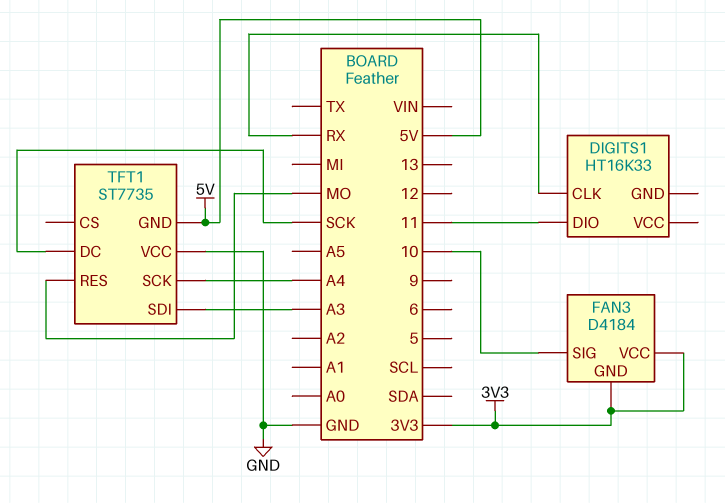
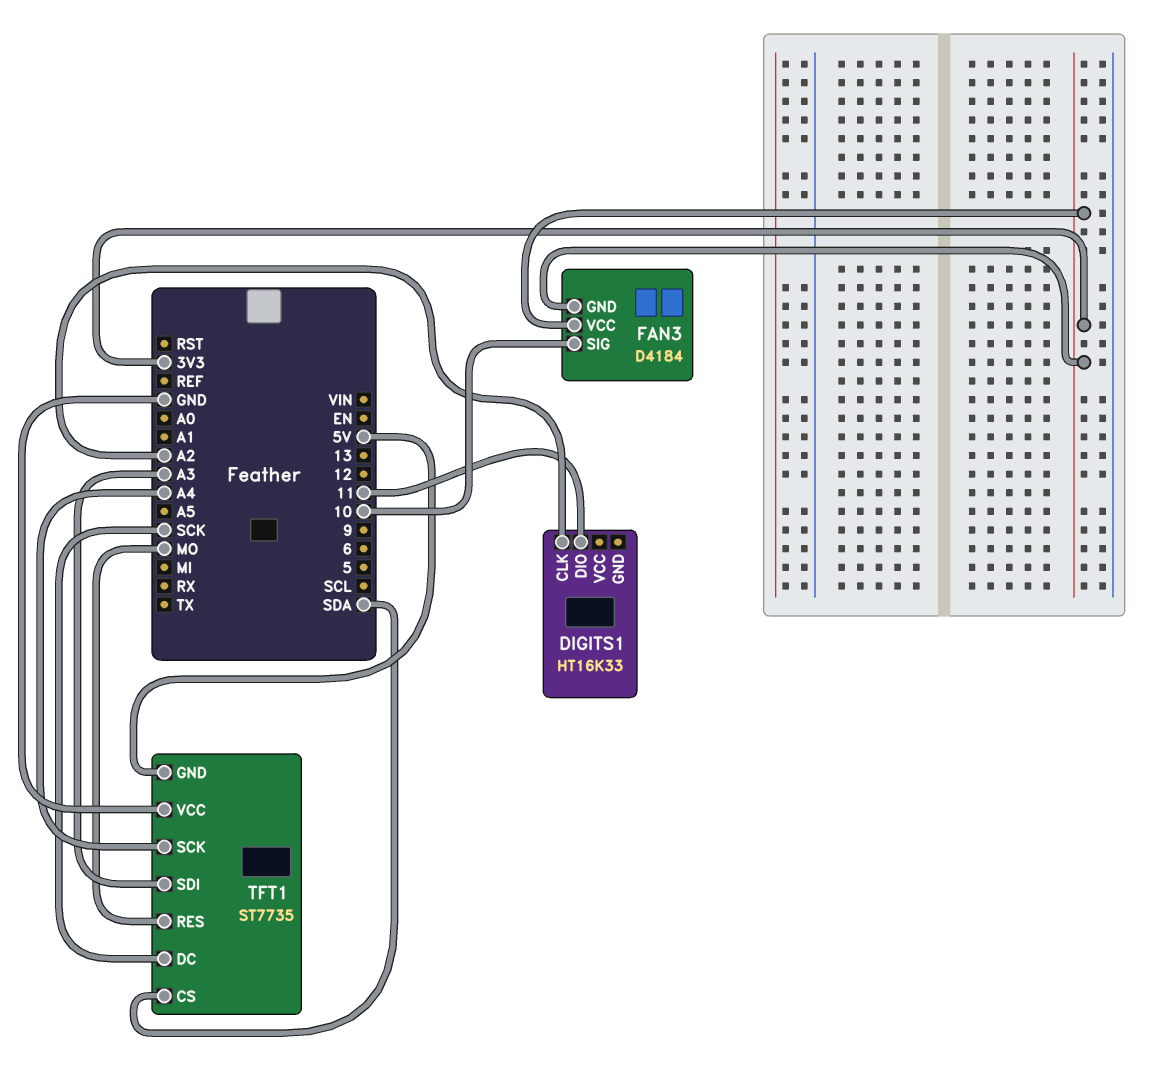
DIGITS1 pin CLK: RX -> A2
TFT1 pin CS: none -> SDA

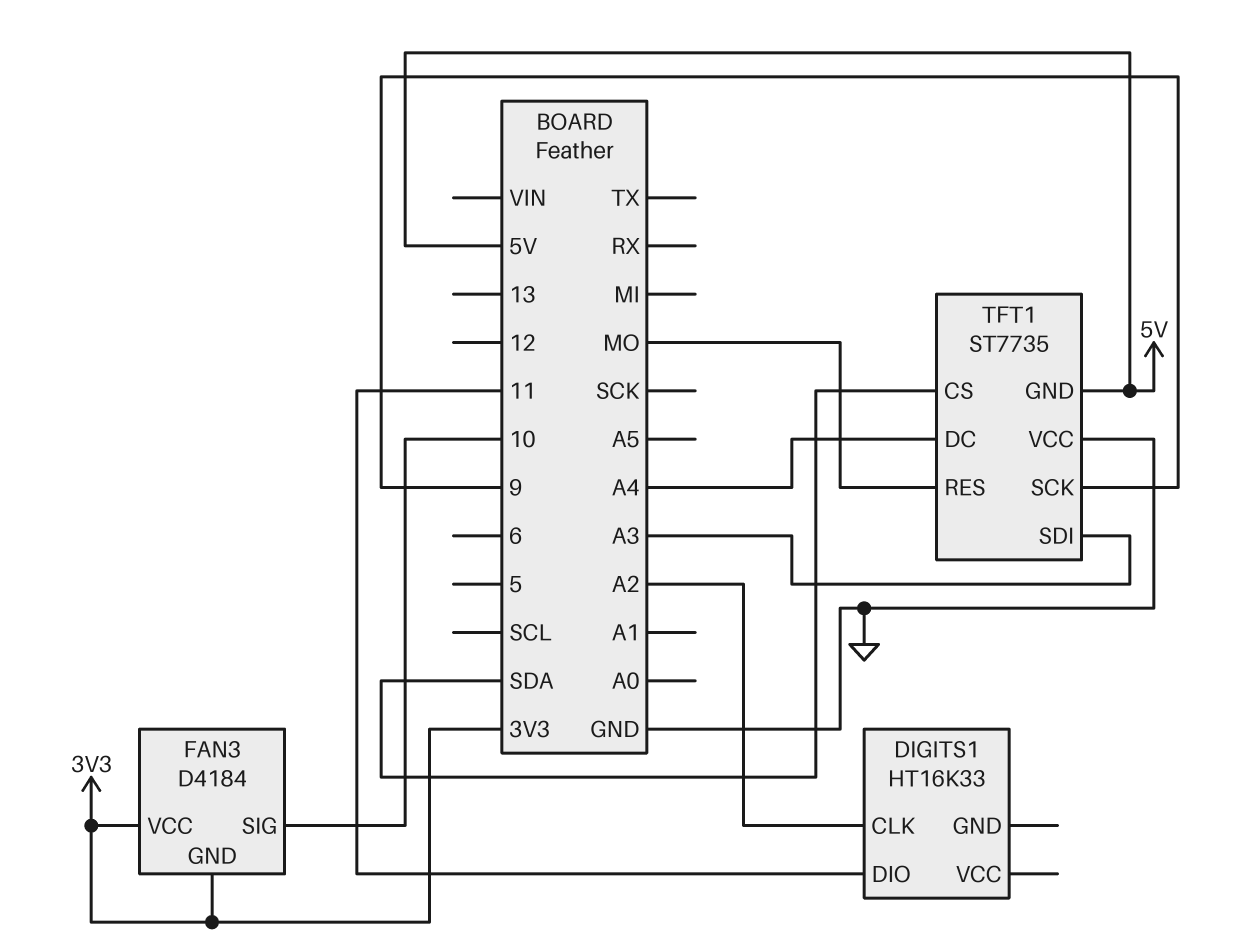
TFT1 pin DC: SCK -> A4
TFT1 pin SCK: A4 -> 9

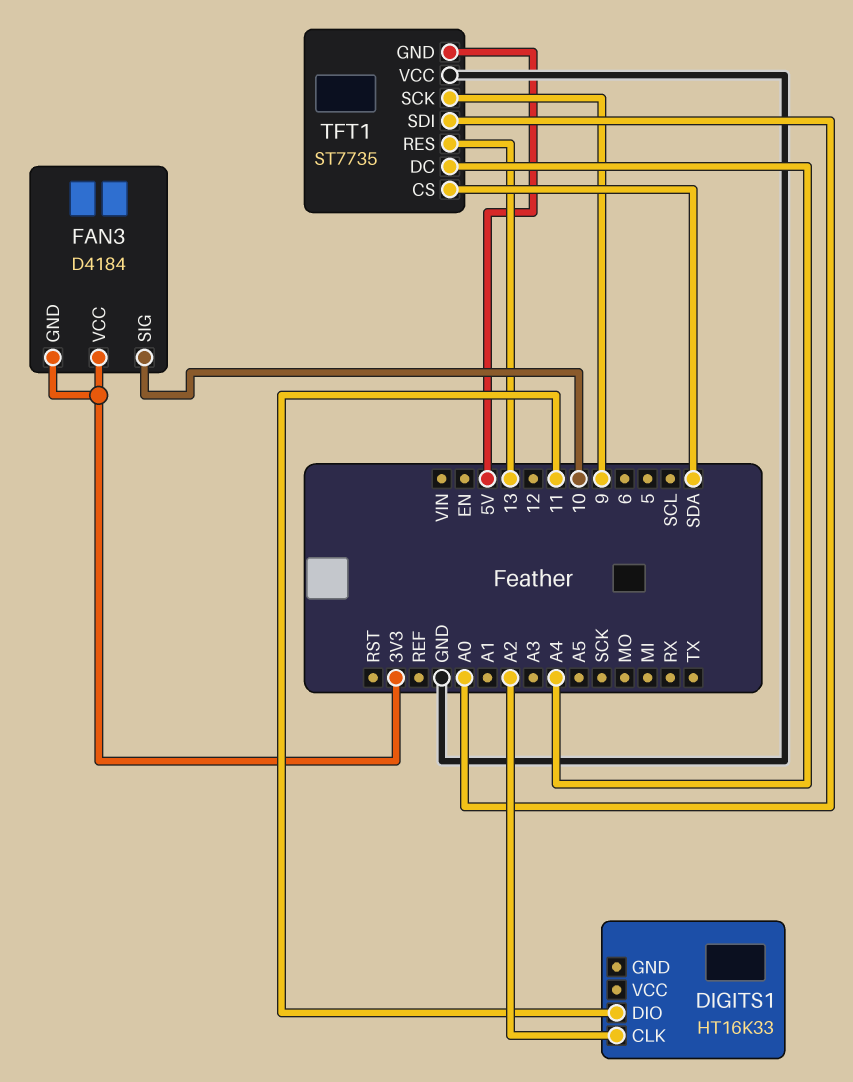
TFT1 pin RES: MO -> 13
TFT1 pin SDI: A3 -> A0

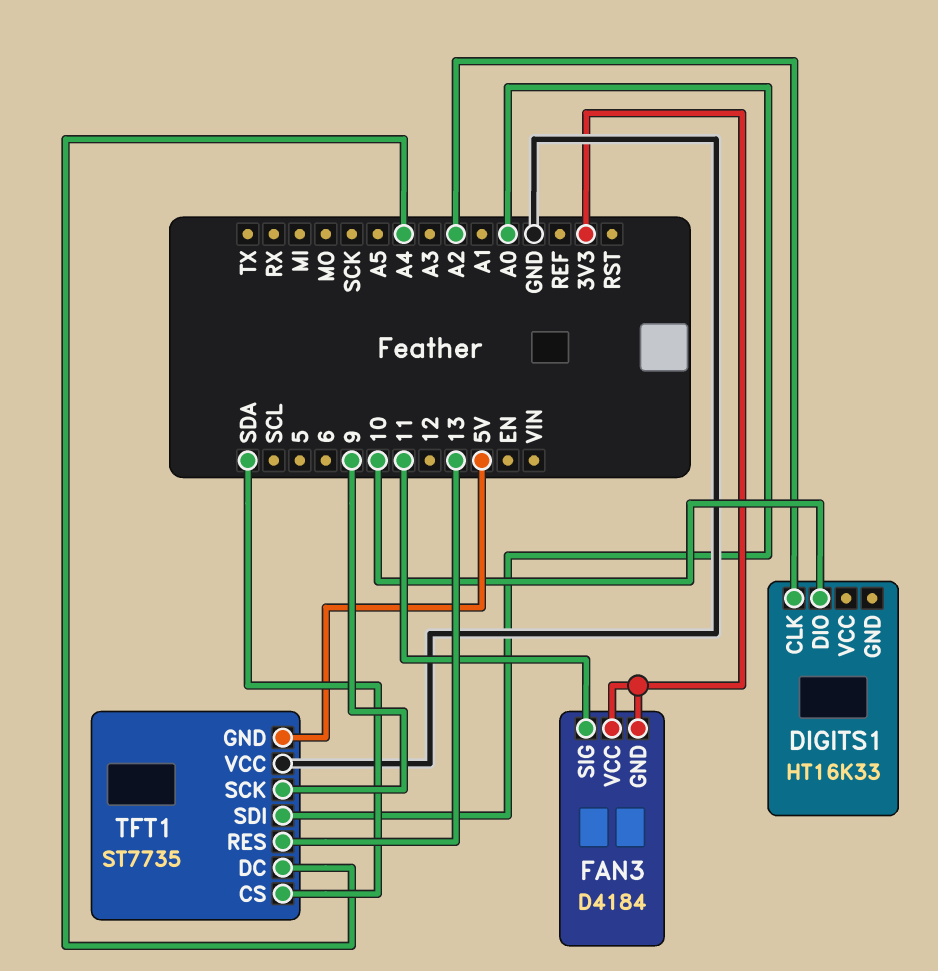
DIGITS1 pin DIO: 11 -> 10
FAN3 pin SIG: 10 -> 11

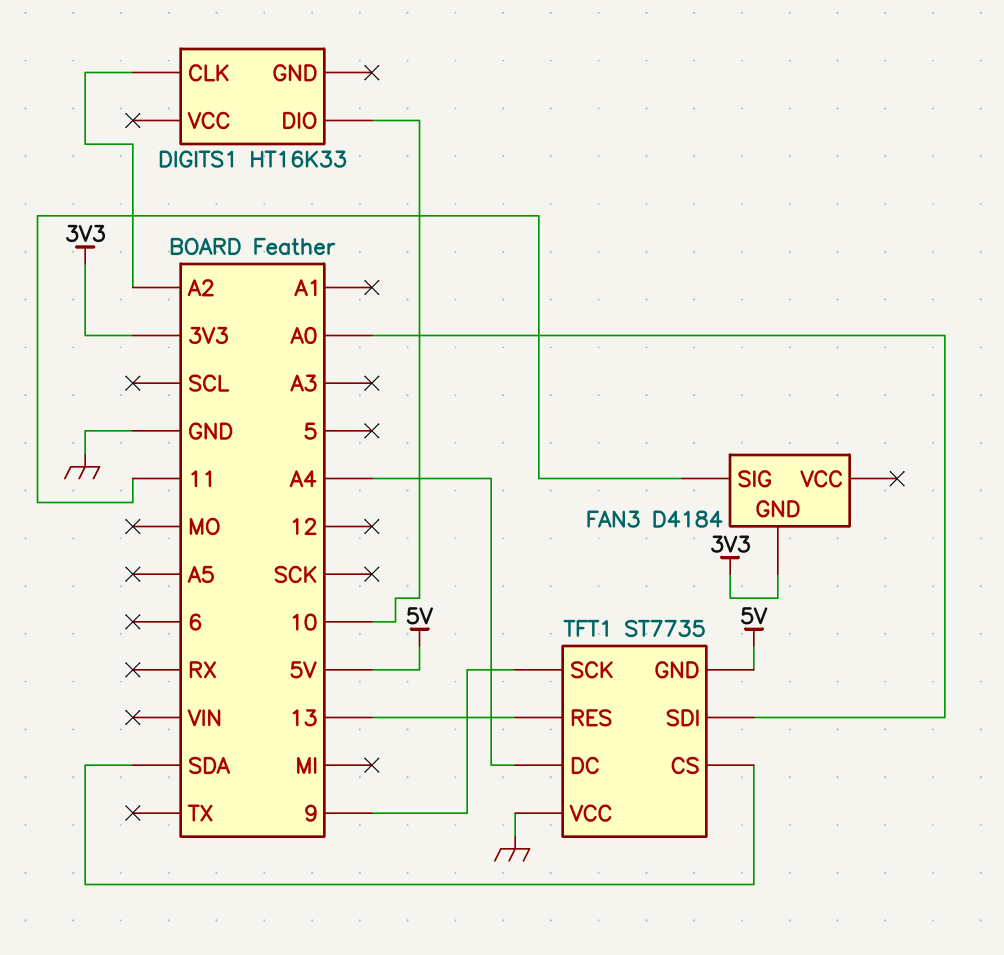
FAN3 pin VCC: 3V3 -> none

